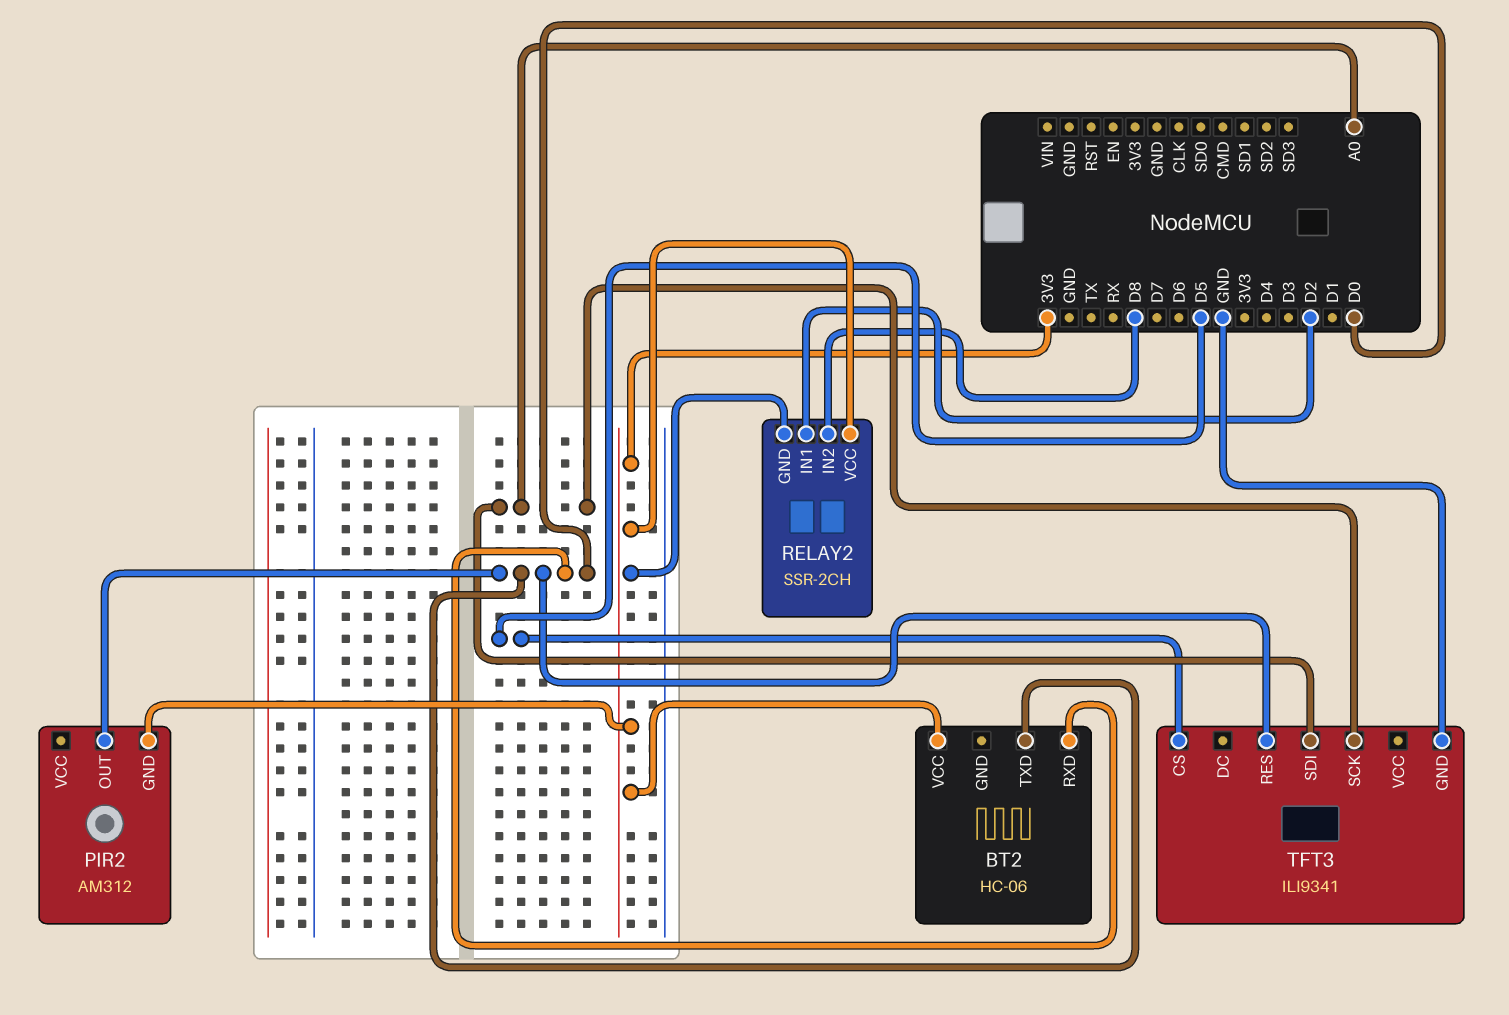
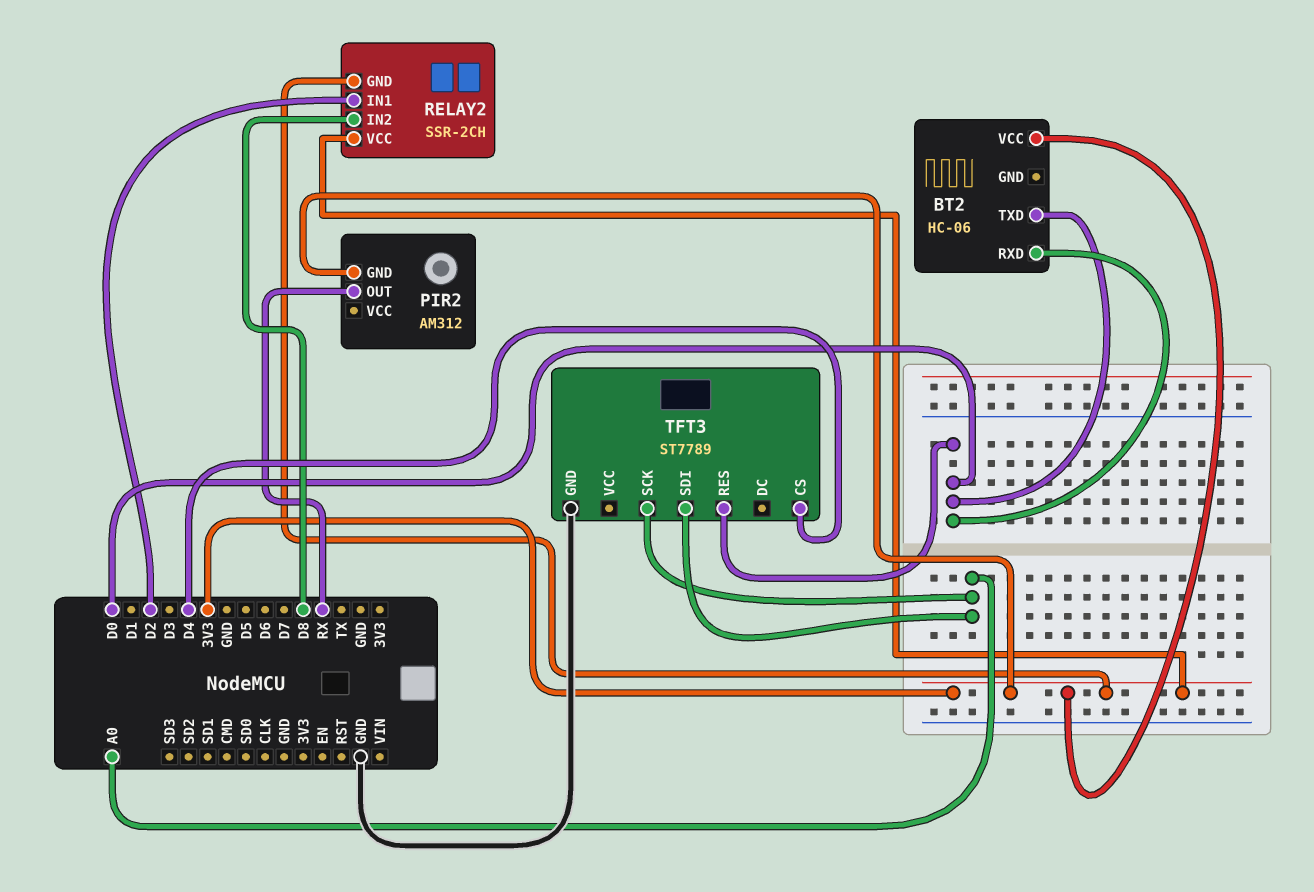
PIR2 pin OUT: D0 -> RX
TFT3: ILI9341 -> ST7789
TFT3 pin CS: D5 -> D4

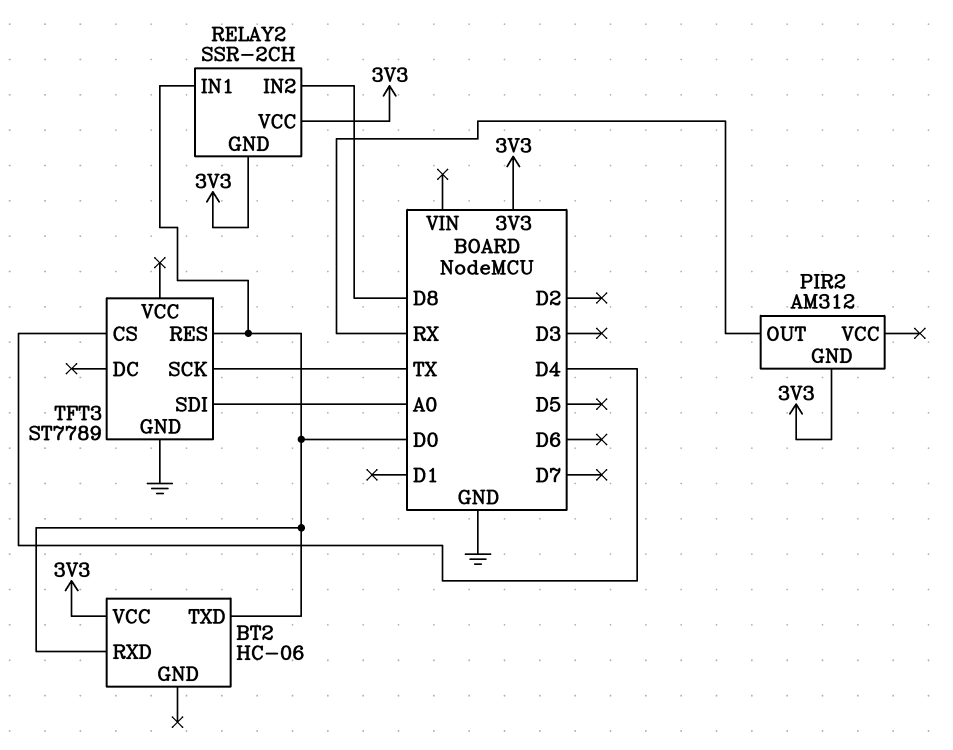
RELAY2 pin IN1: D2 -> D0
TFT3 pin SCK: A0 -> TX

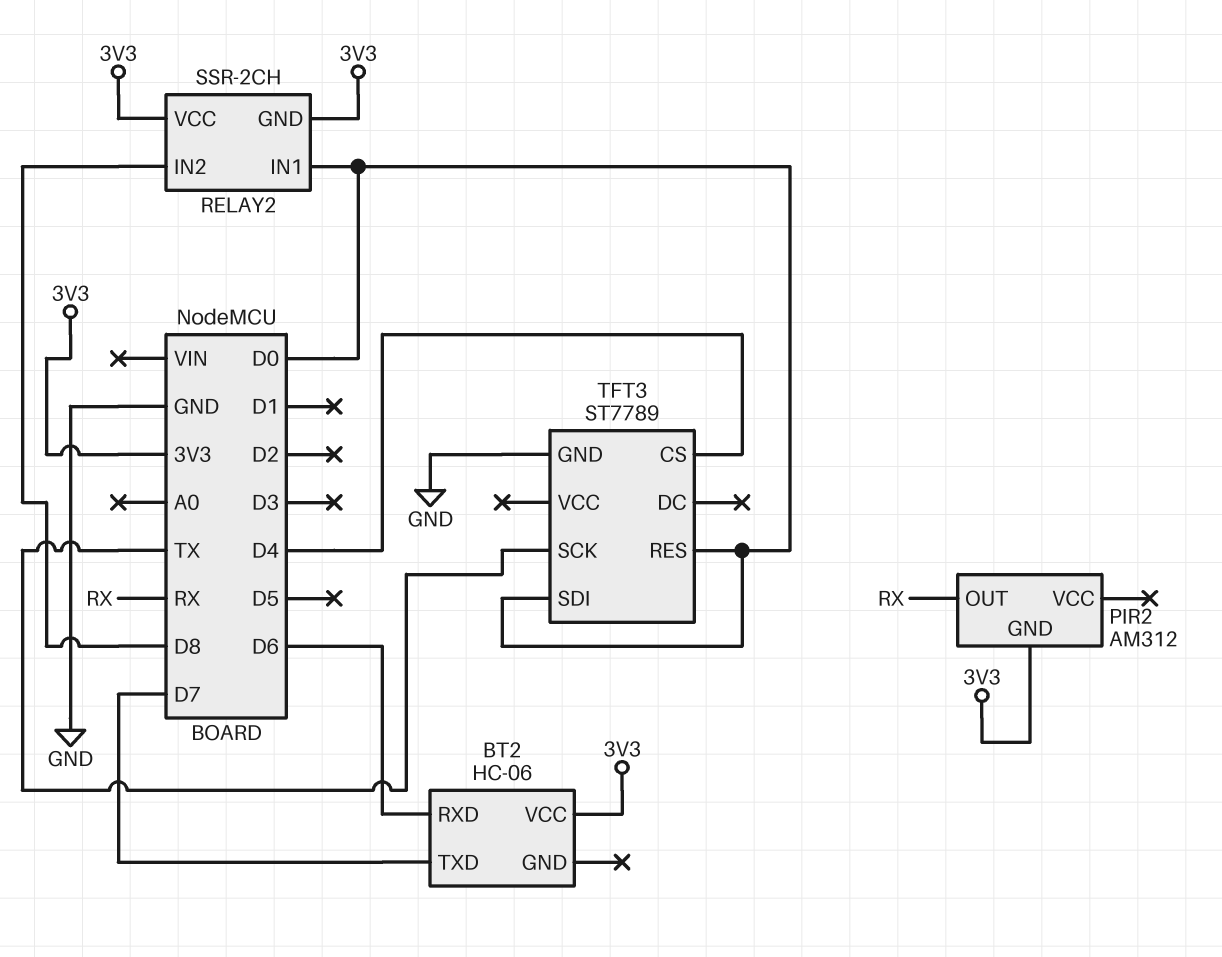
BT2 pin RXD: D0 -> D6
BT2 pin TXD: D0 -> D7
TFT3 pin SDI: A0 -> D0

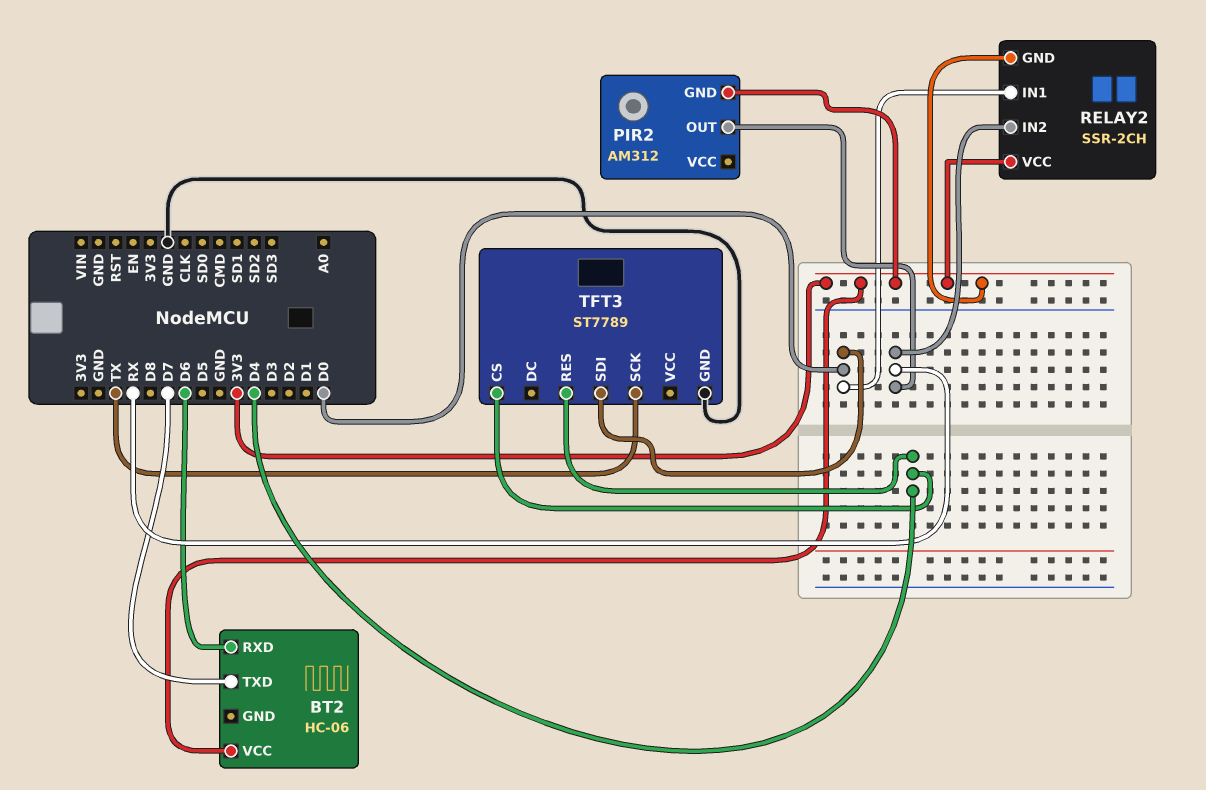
RELAY2 pin IN2: D8 -> RX
TFT3 pin RES: D0 -> D4

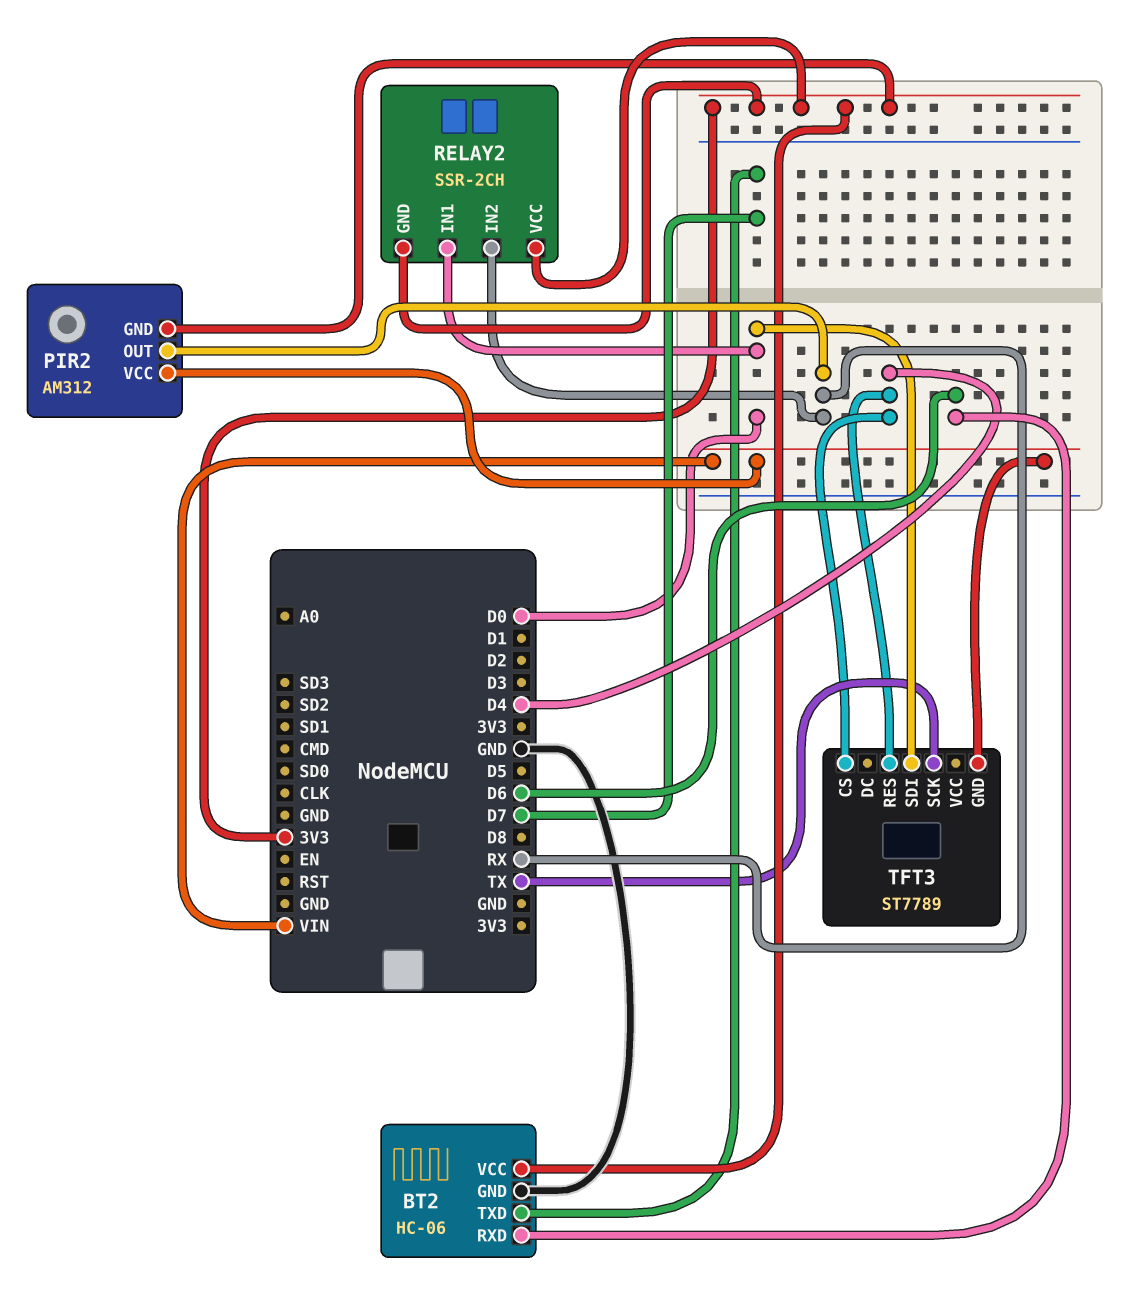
BT2 pin GND: none -> GND
PIR2 pin VCC: none -> VIN
TFT3 pin GND: GND -> VIN

